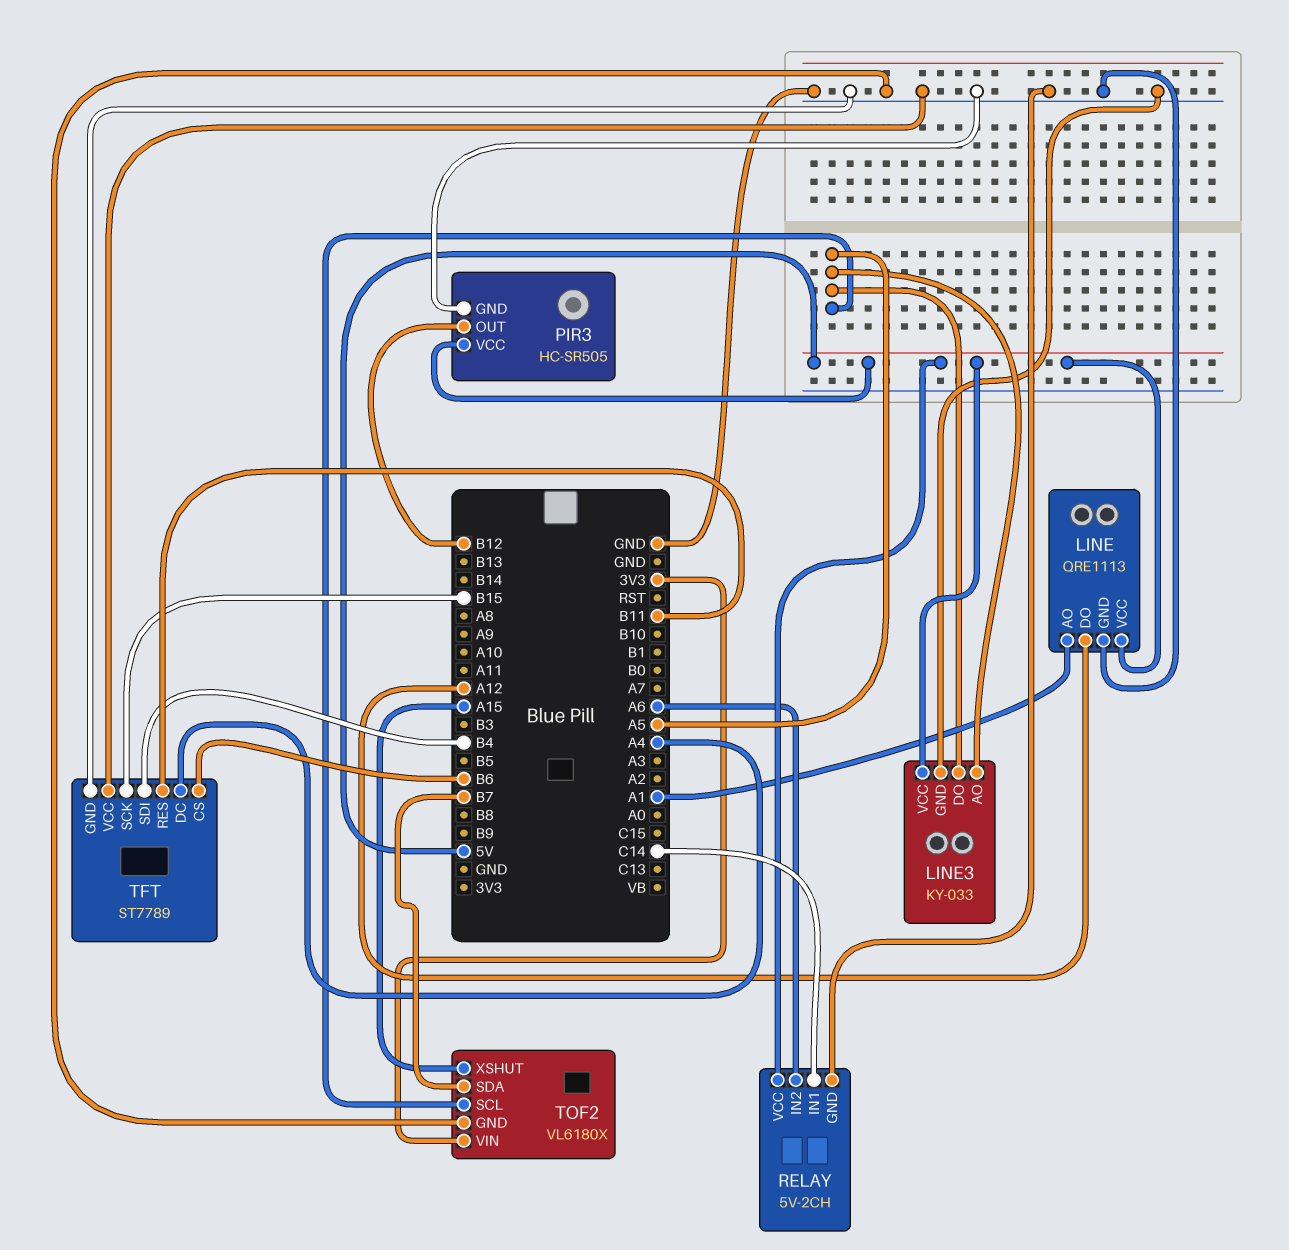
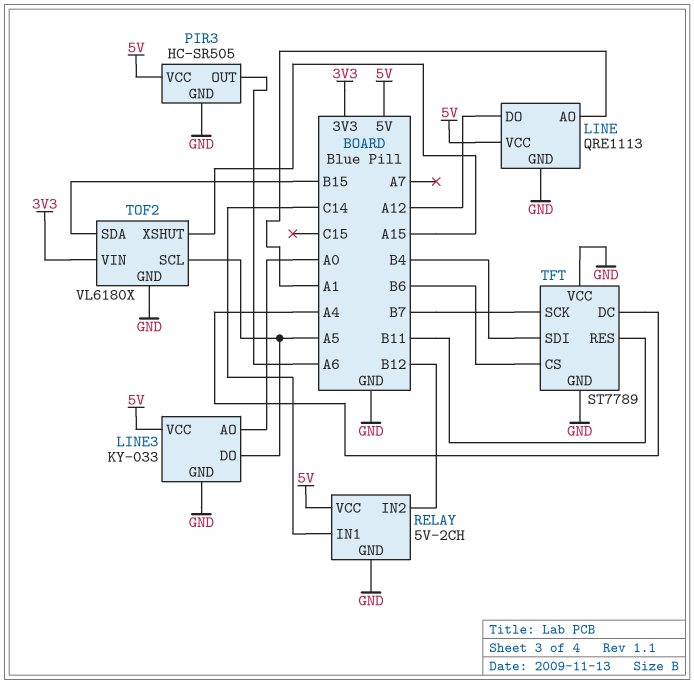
LINE3 pin AO: A5 -> A0
PIR3 pin OUT: B12 -> A6
RELAY pin IN2: A6 -> B12
TFT pin SCK: B15 -> B7
TOF2 pin SDA: B7 -> B15

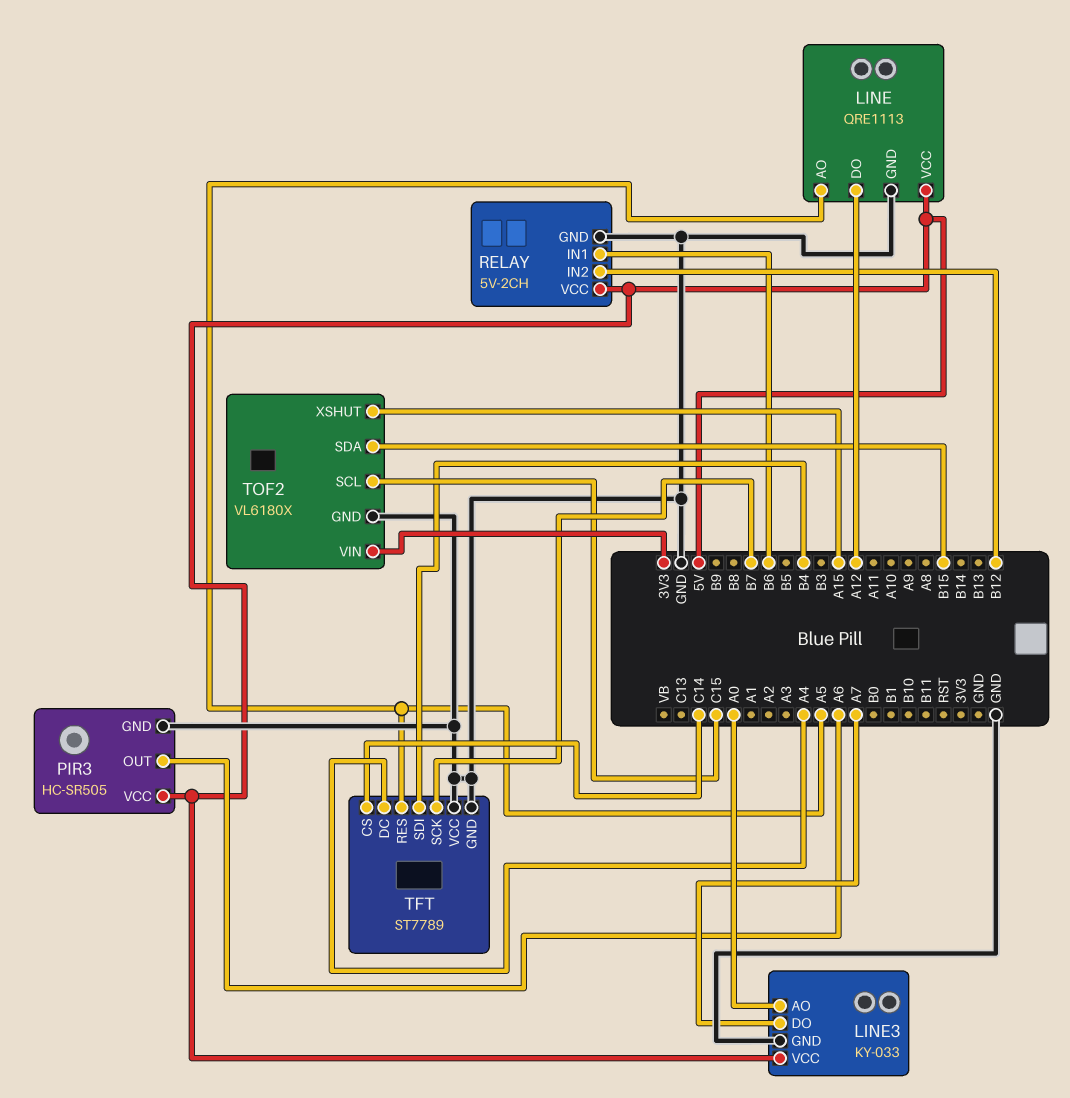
LINE pin AO: A1 -> A5
LINE3 pin DO: A5 -> A7
RELAY pin IN1: C14 -> B6
TFT pin CS: B6 -> C14
TFT pin RES: B11 -> A5
TOF2 pin SCL: A5 -> C15

